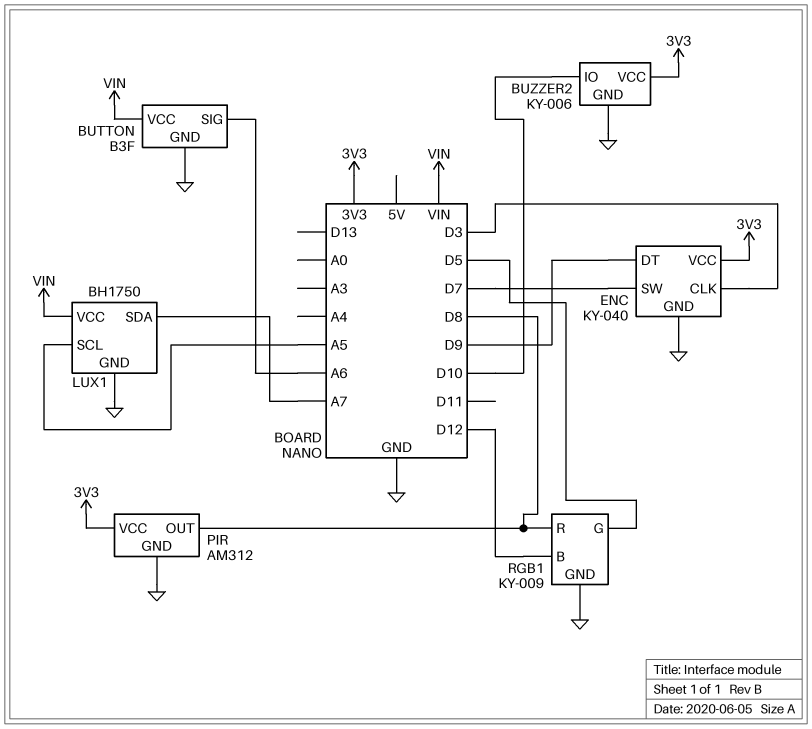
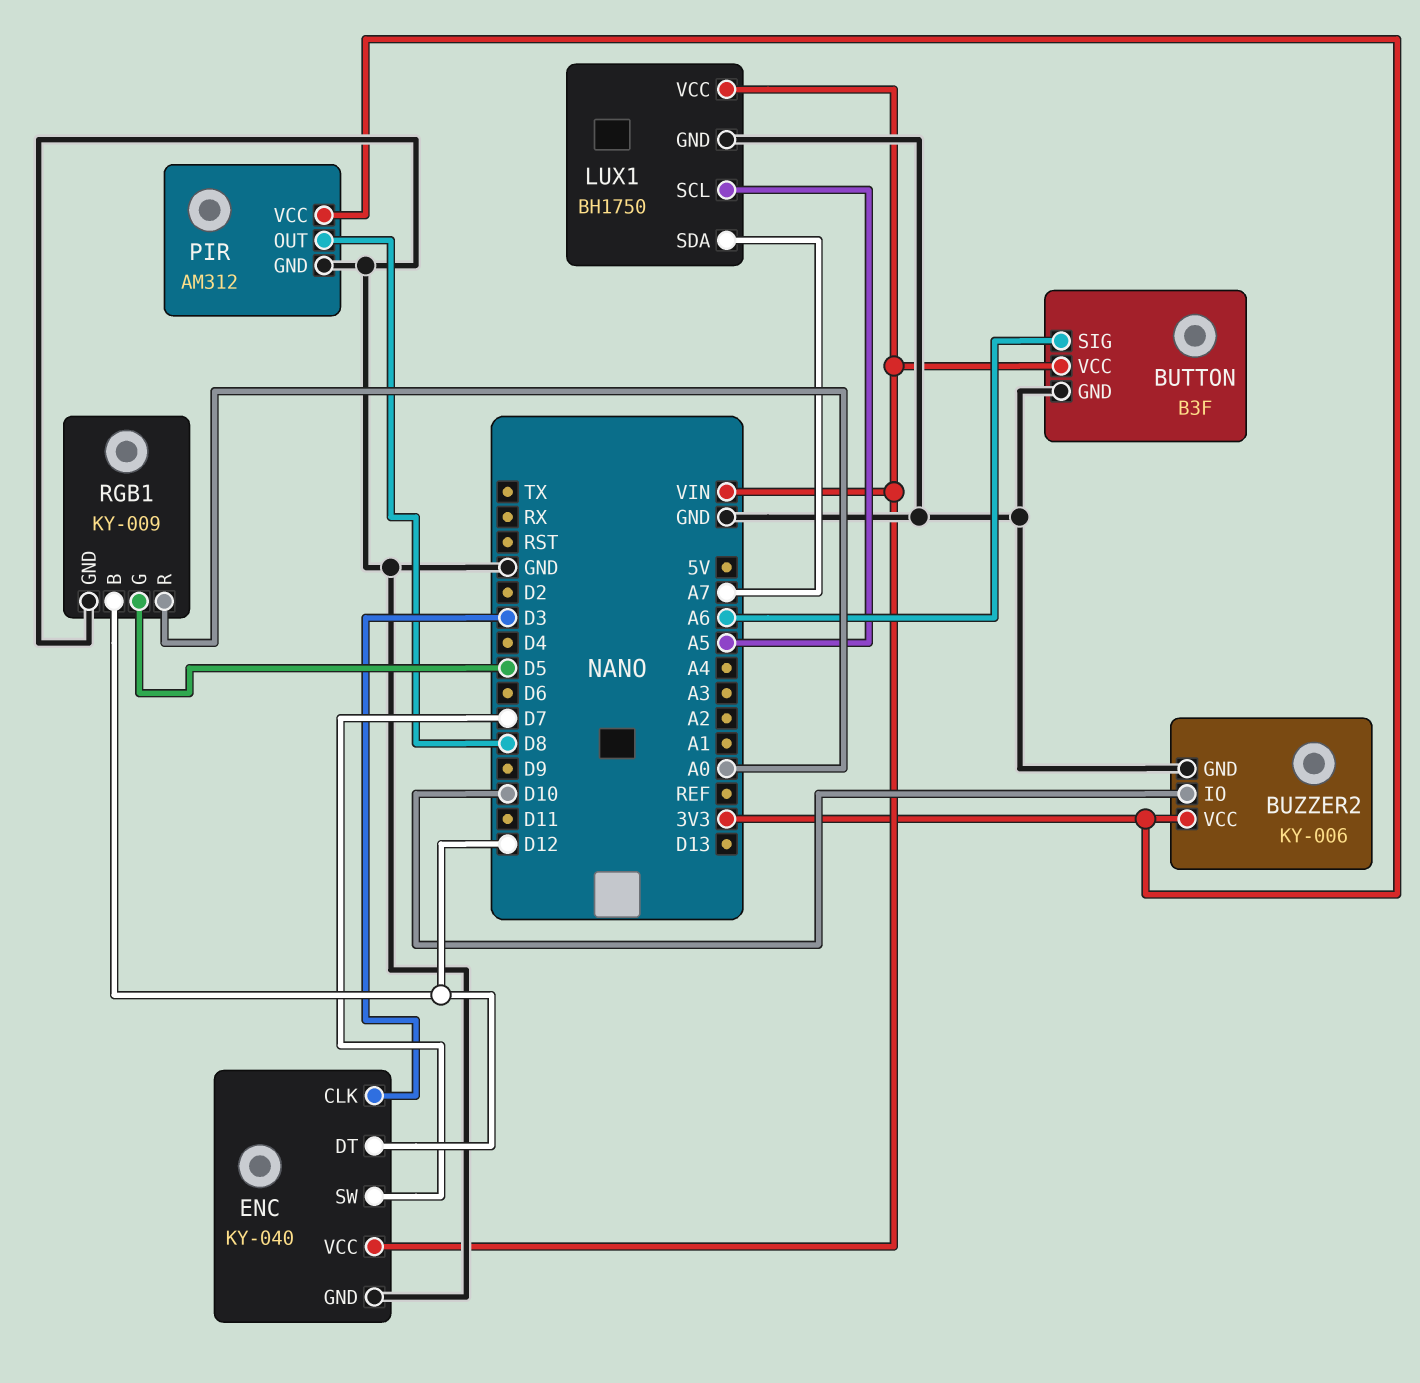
ENC pin DT: D9 -> D12
ENC pin VCC: 3V3 -> VIN
RGB1 pin R: D8 -> A0

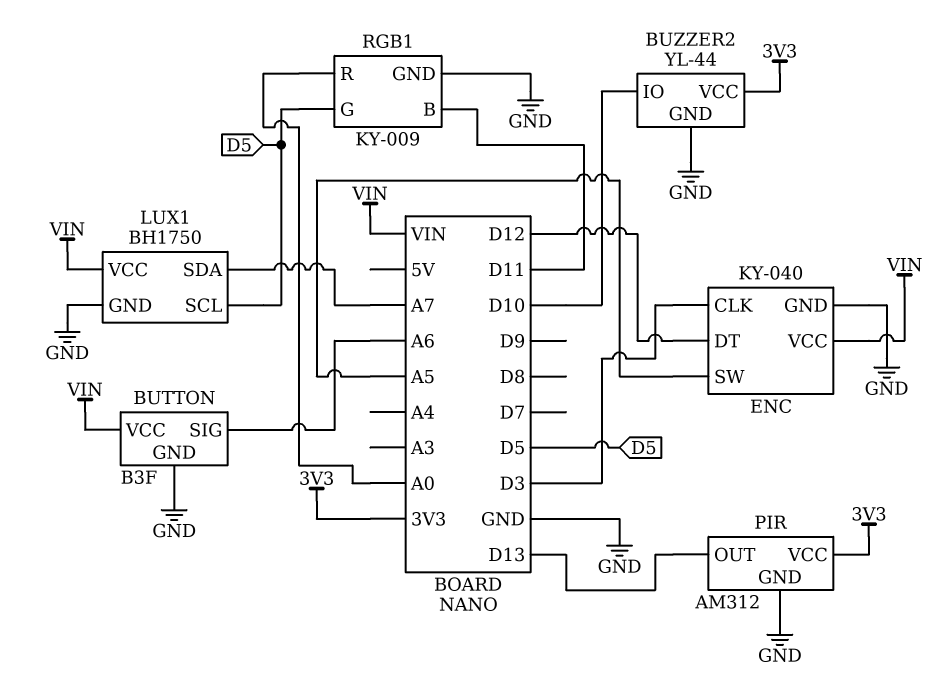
BUZZER2: KY-006 -> YL-44
ENC pin SW: D7 -> A5
LUX1 pin SCL: A5 -> D5
PIR pin OUT: D8 -> D13
RGB1 pin B: D12 -> D11

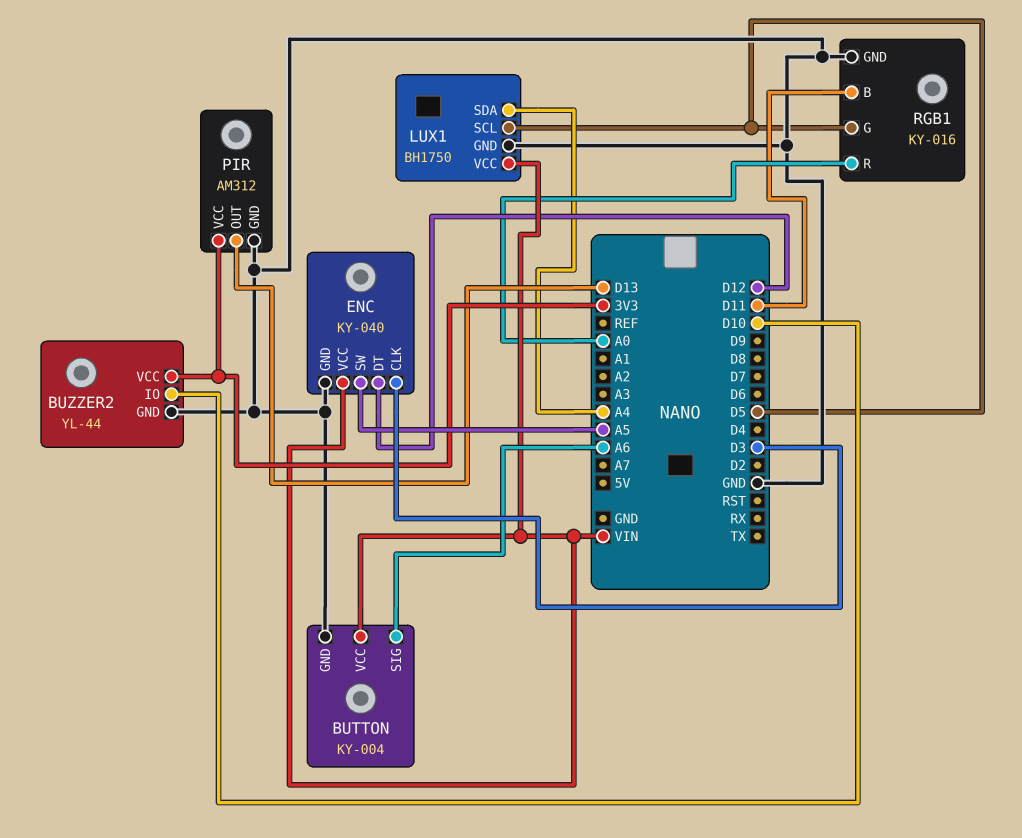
BUTTON: B3F -> KY-004
LUX1 pin SDA: A7 -> A4
RGB1: KY-009 -> KY-016

